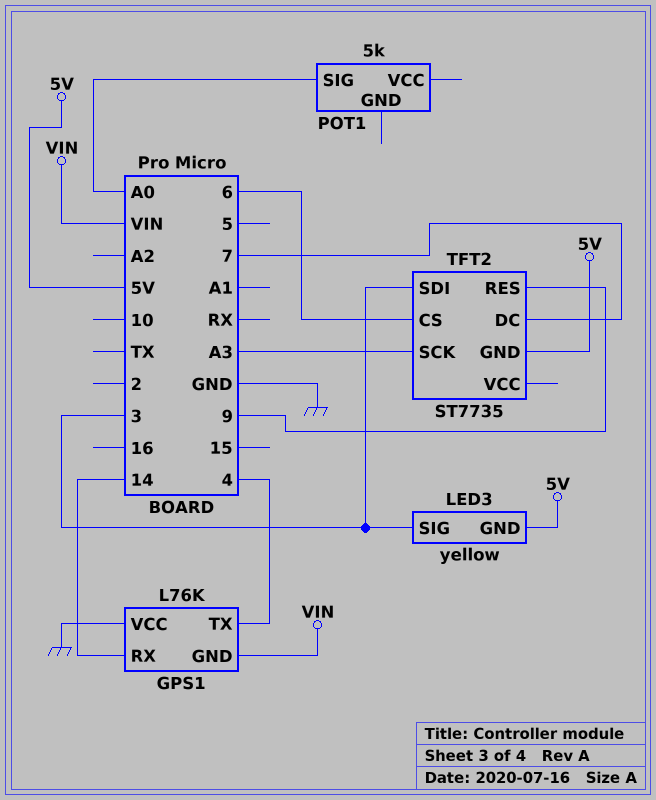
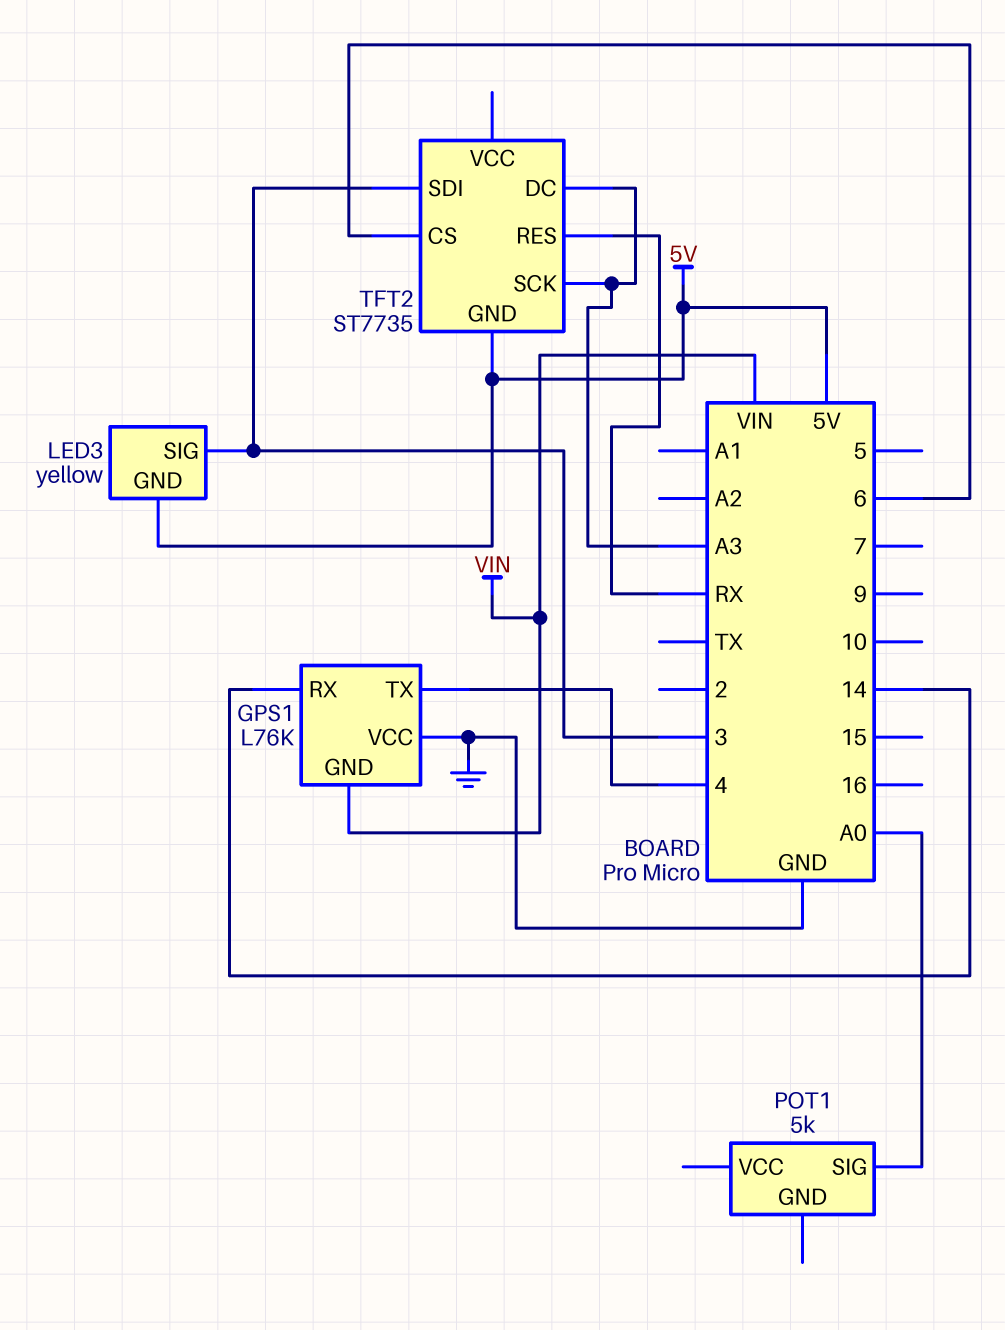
TFT2 pin DC: 7 -> A3
TFT2 pin RES: 9 -> RX

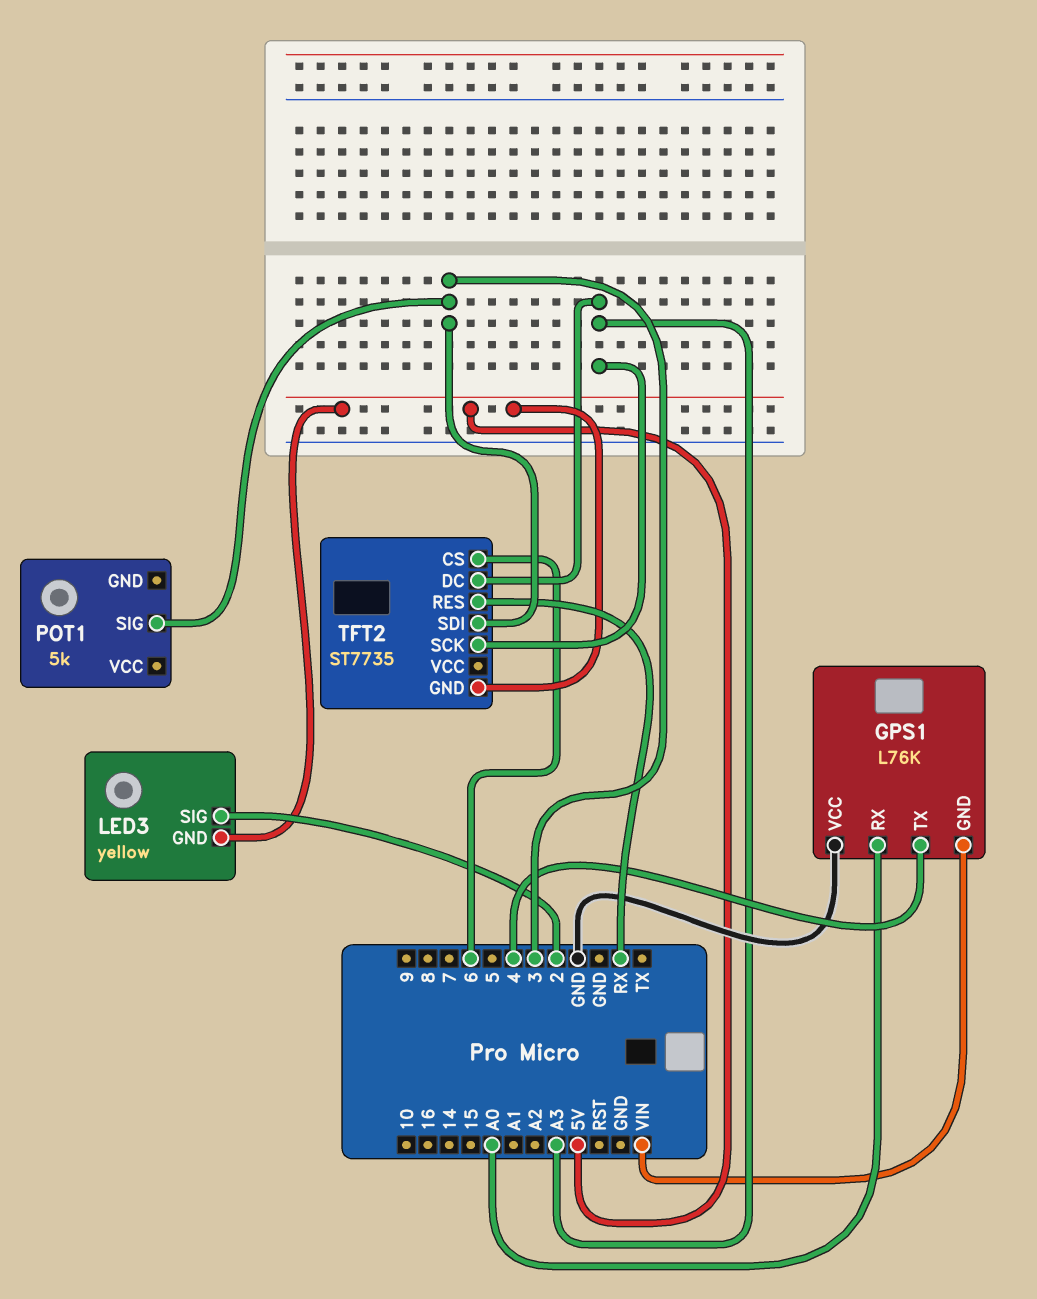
GPS1 pin RX: 14 -> A0
LED3 pin SIG: 3 -> 2
POT1 pin SIG: A0 -> 3

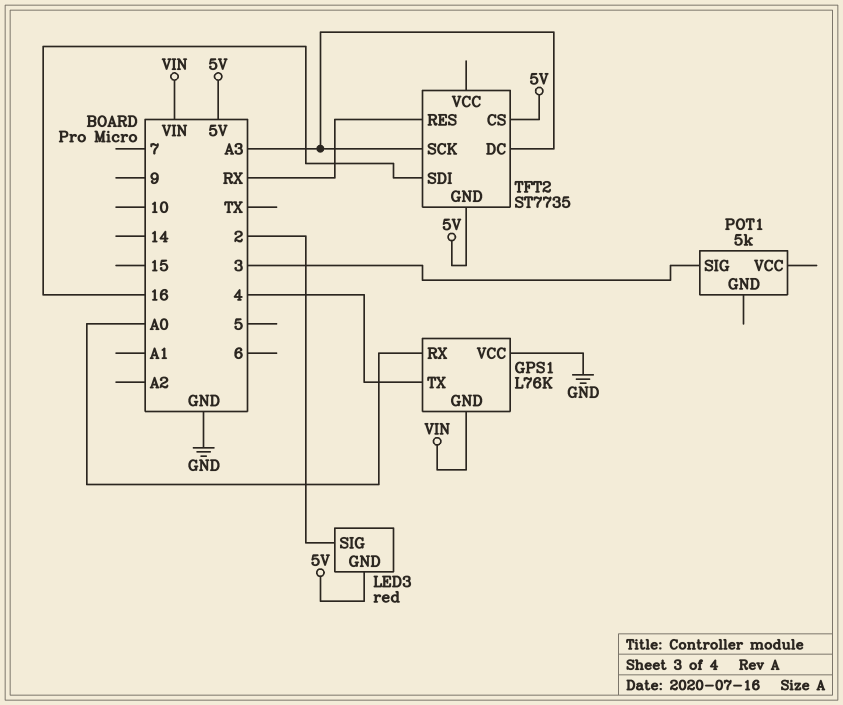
LED3: yellow -> red
TFT2 pin CS: 6 -> 5V
TFT2 pin SDI: 3 -> 16

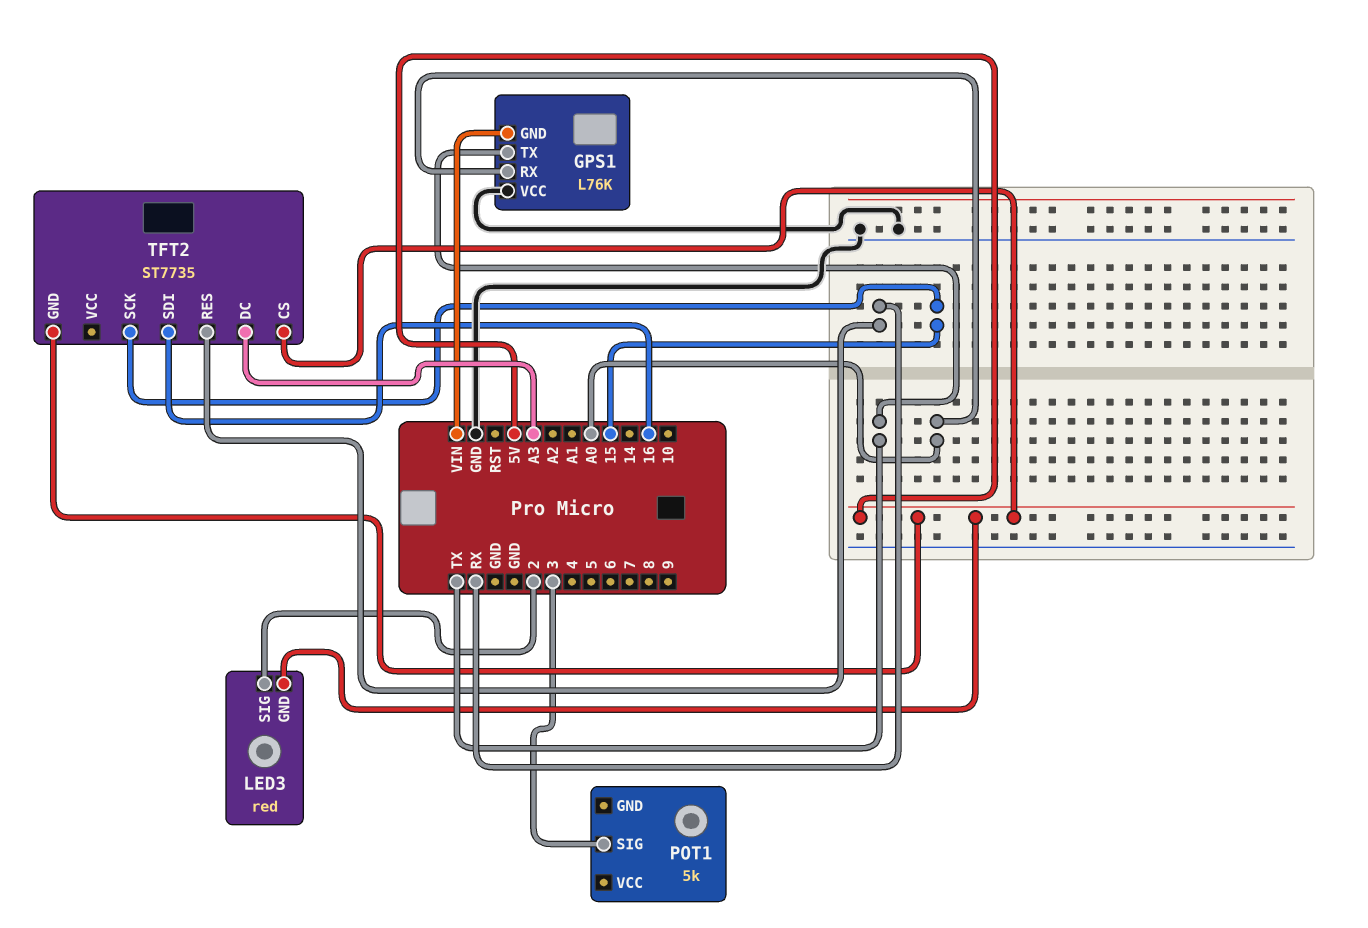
GPS1 pin TX: 4 -> TX
TFT2 pin SCK: A3 -> 15

